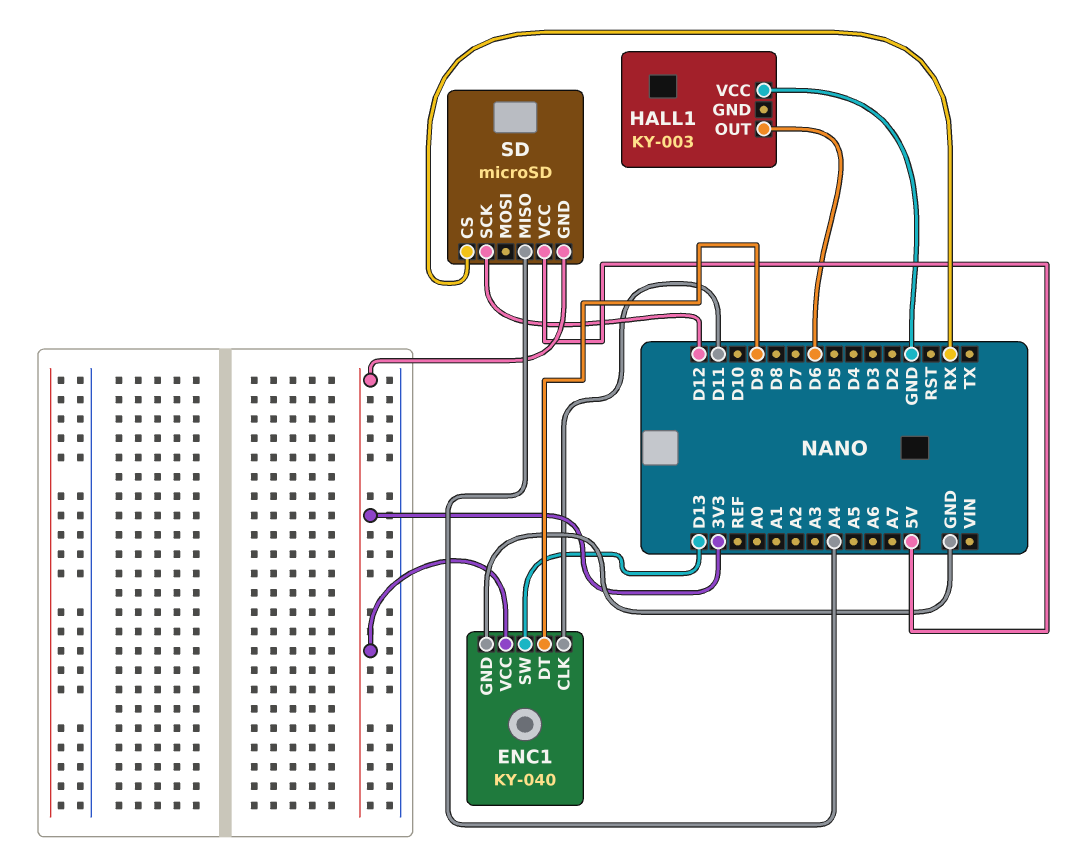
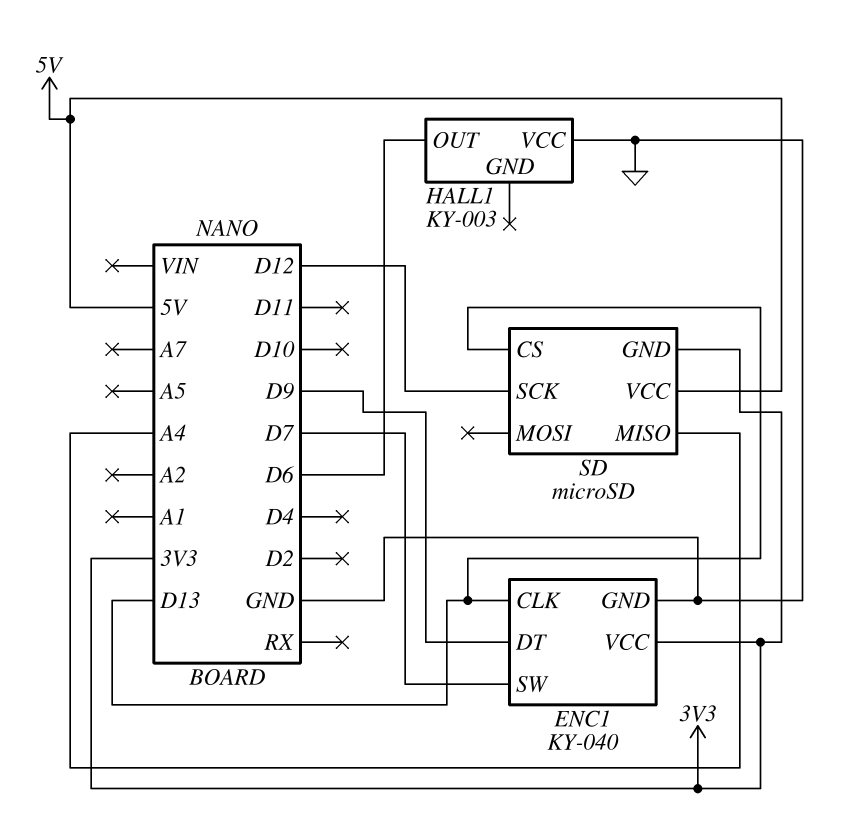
ENC1 pin CLK: D11 -> D13
ENC1 pin SW: D13 -> D7
SD pin CS: RX -> D13

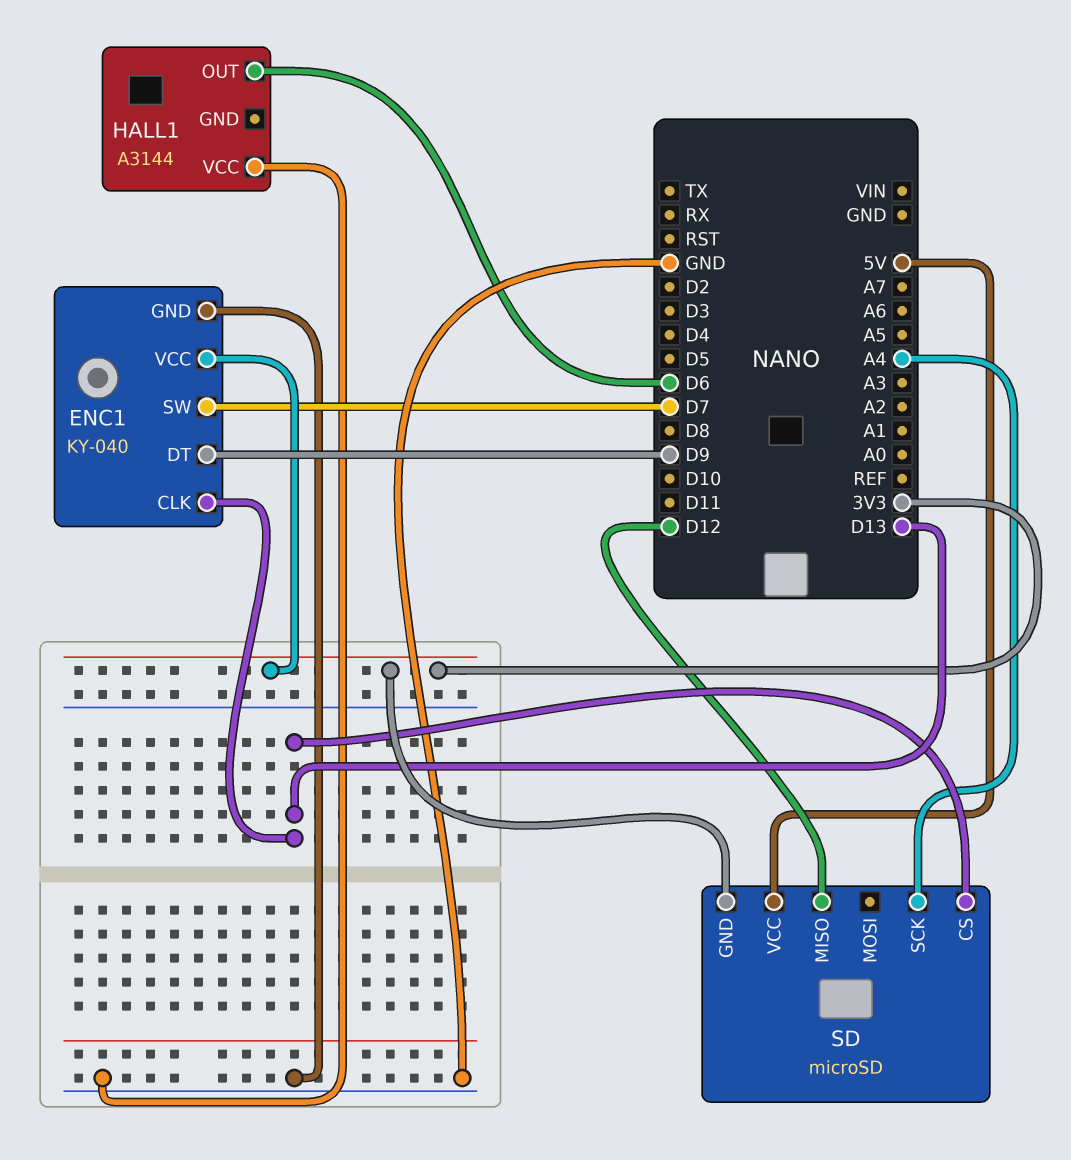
HALL1: KY-003 -> A3144
SD pin MISO: A4 -> D12
SD pin SCK: D12 -> A4

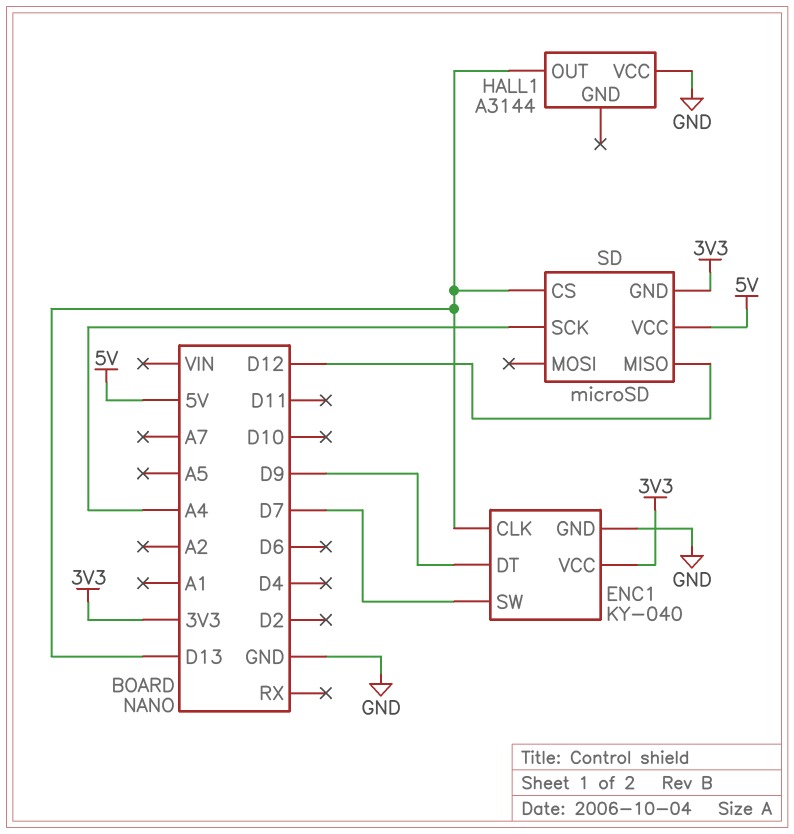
HALL1 pin OUT: D6 -> D13

